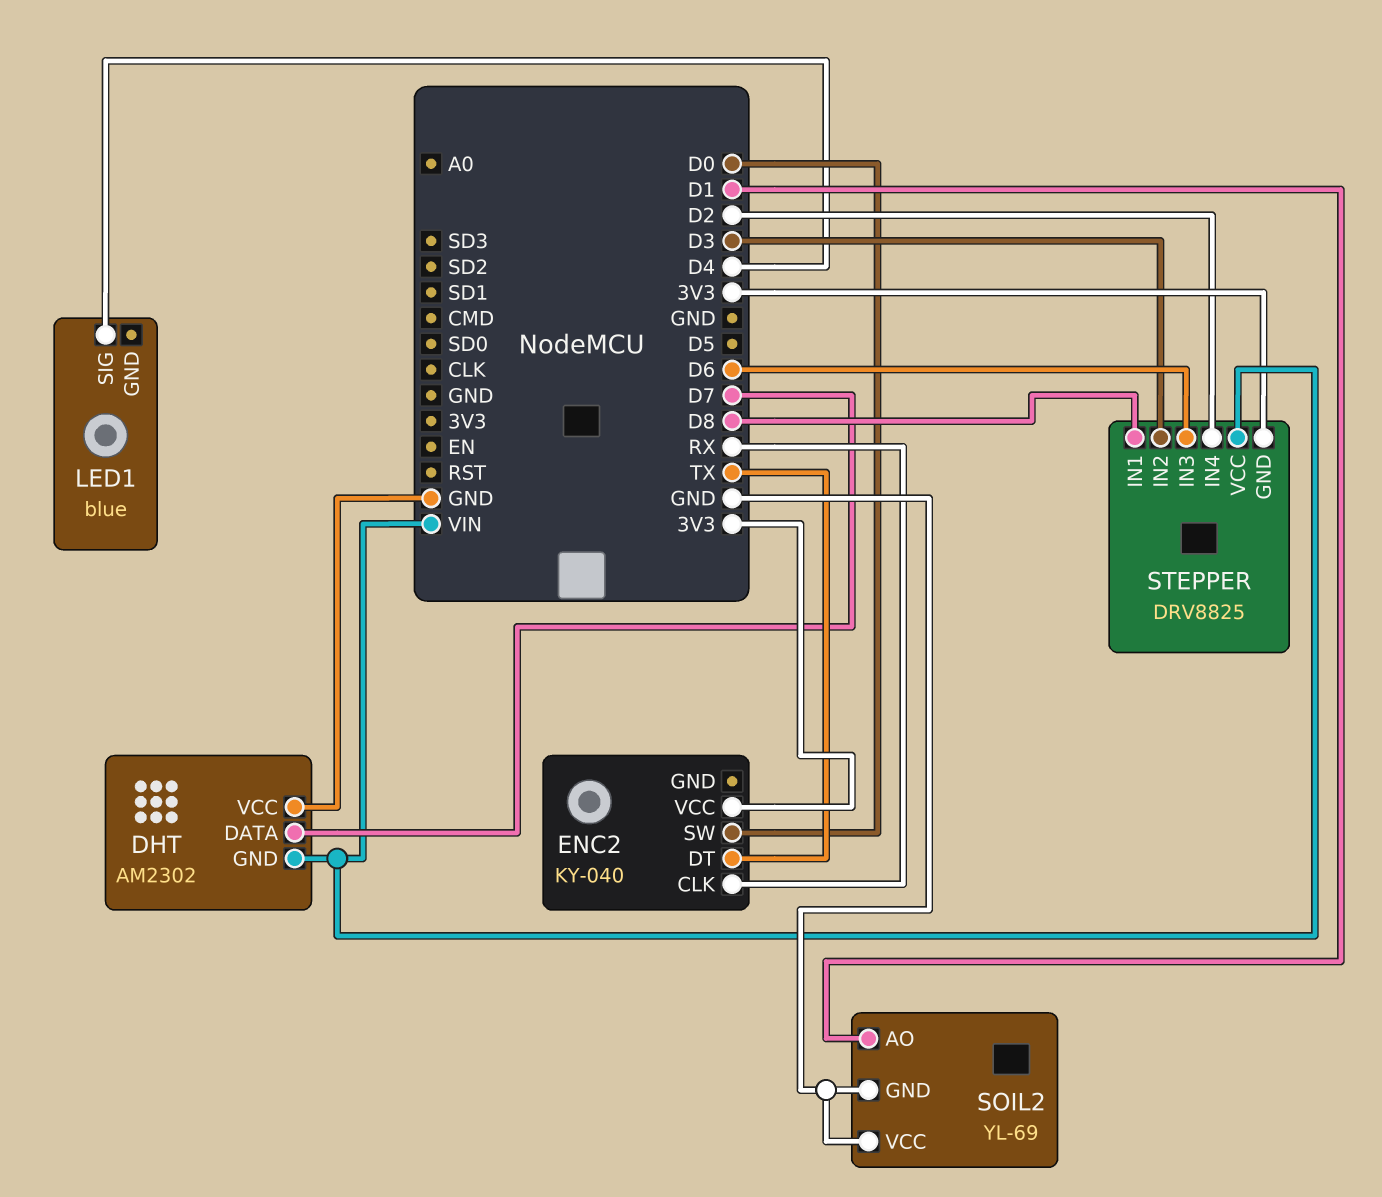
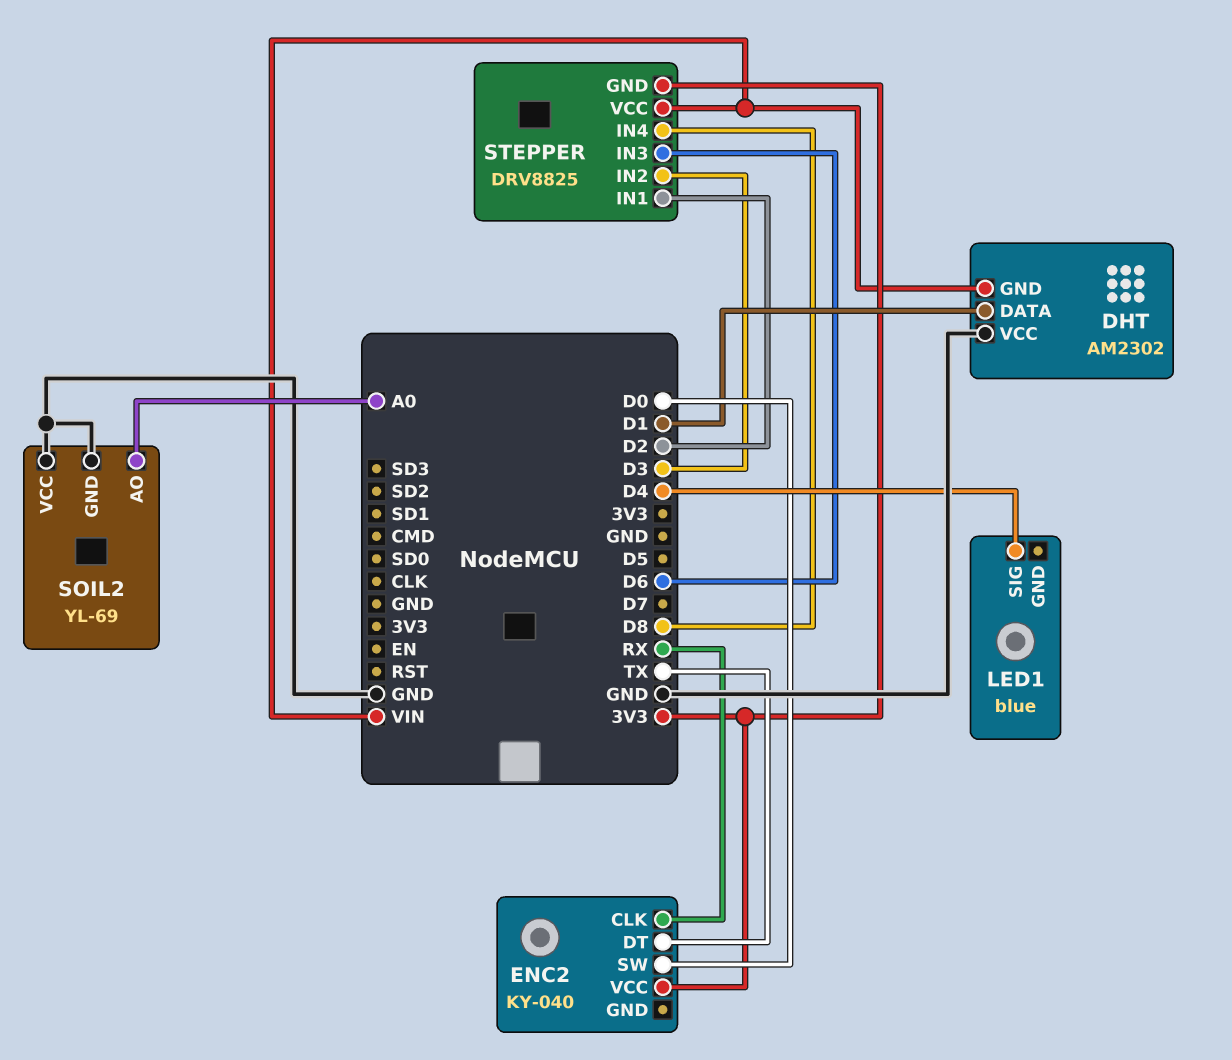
DHT pin DATA: D7 -> D1
SOIL2 pin AO: D1 -> A0
STEPPER pin IN1: D8 -> D2
STEPPER pin IN4: D2 -> D8

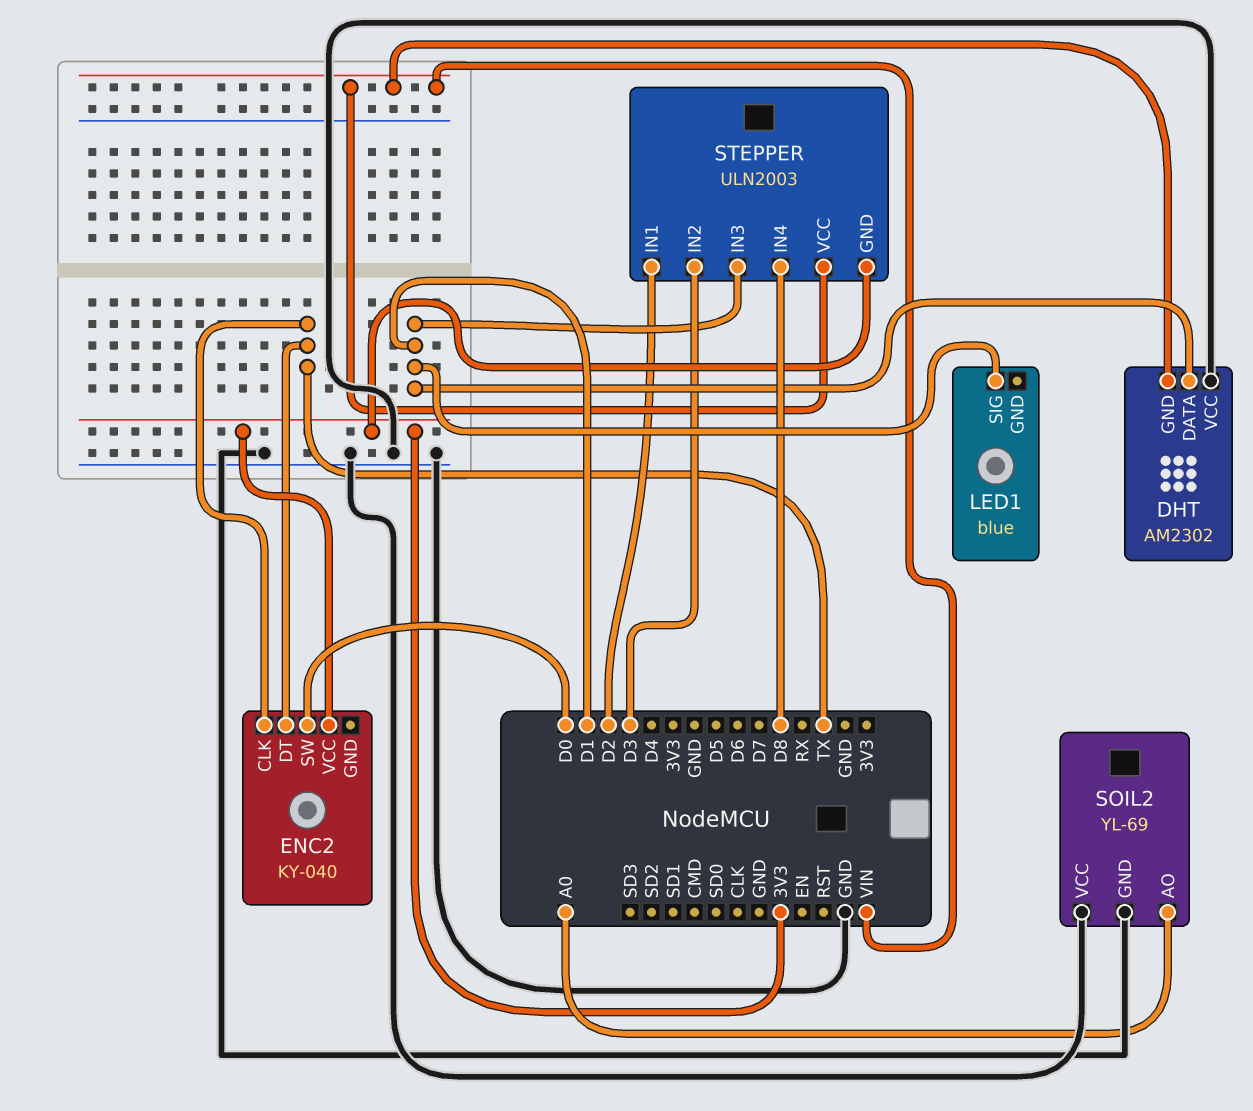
ENC2 pin CLK: RX -> TX
LED1 pin SIG: D4 -> D1
STEPPER: DRV8825 -> ULN2003
STEPPER pin IN3: D6 -> D1

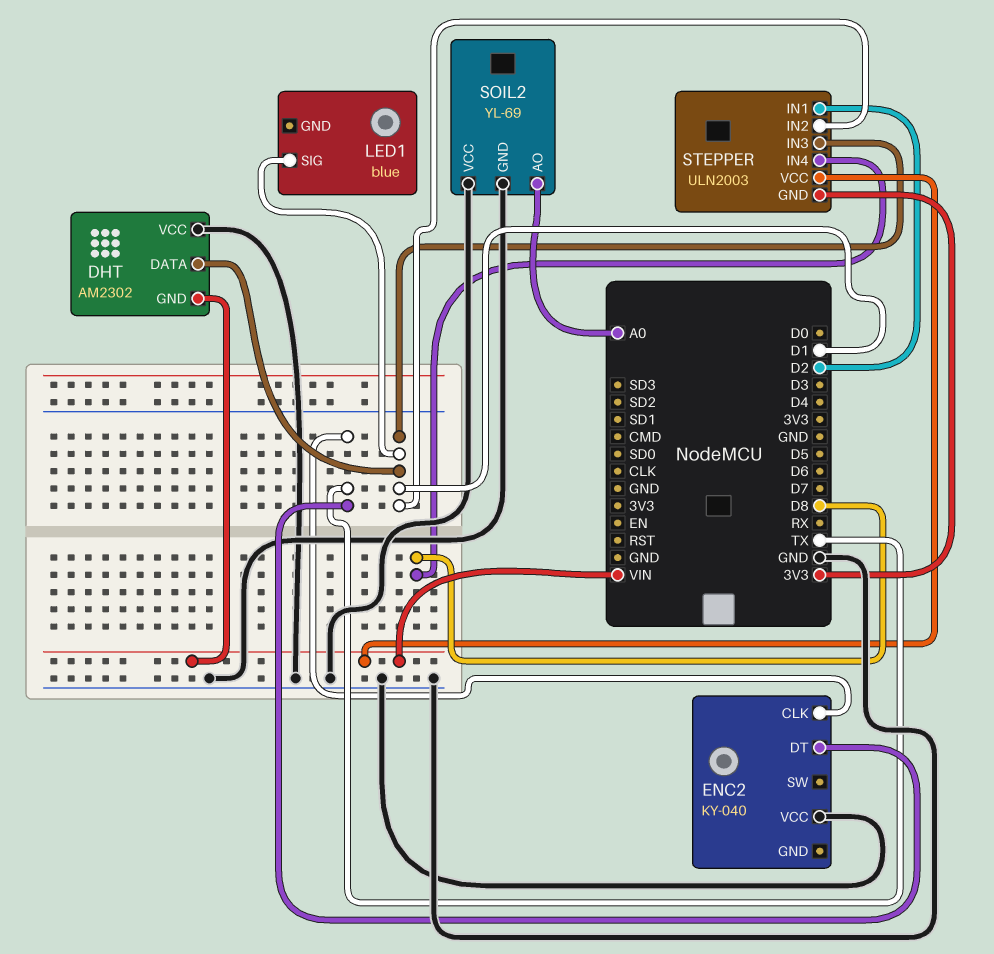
ENC2 pin SW: D0 -> none
ENC2 pin VCC: 3V3 -> GND
STEPPER pin IN2: D3 -> D1

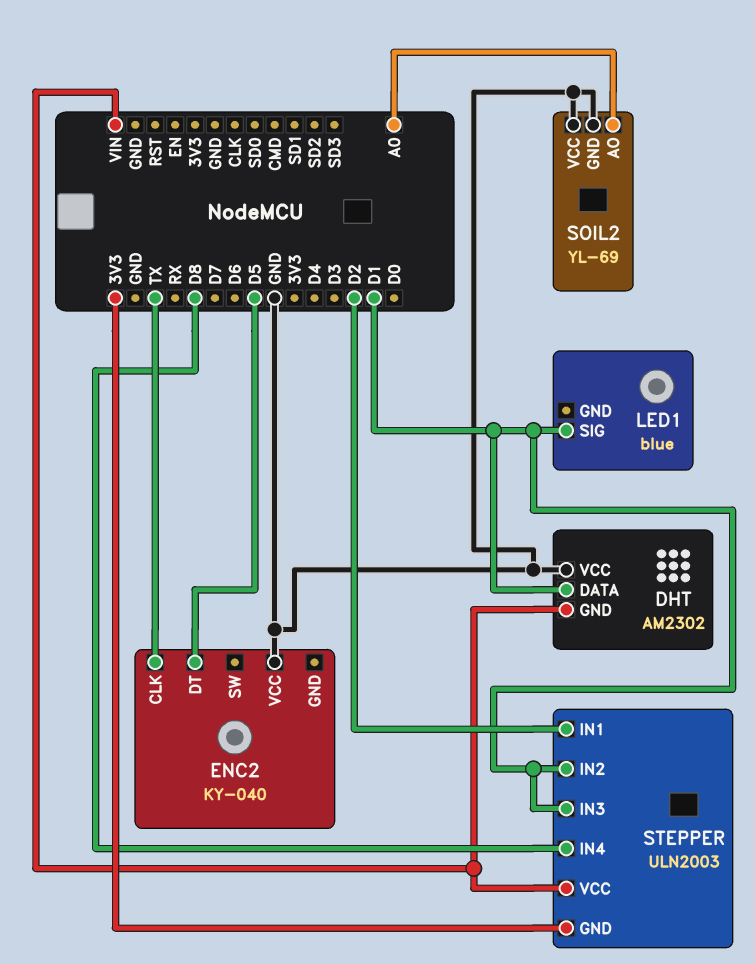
ENC2 pin DT: TX -> D5

